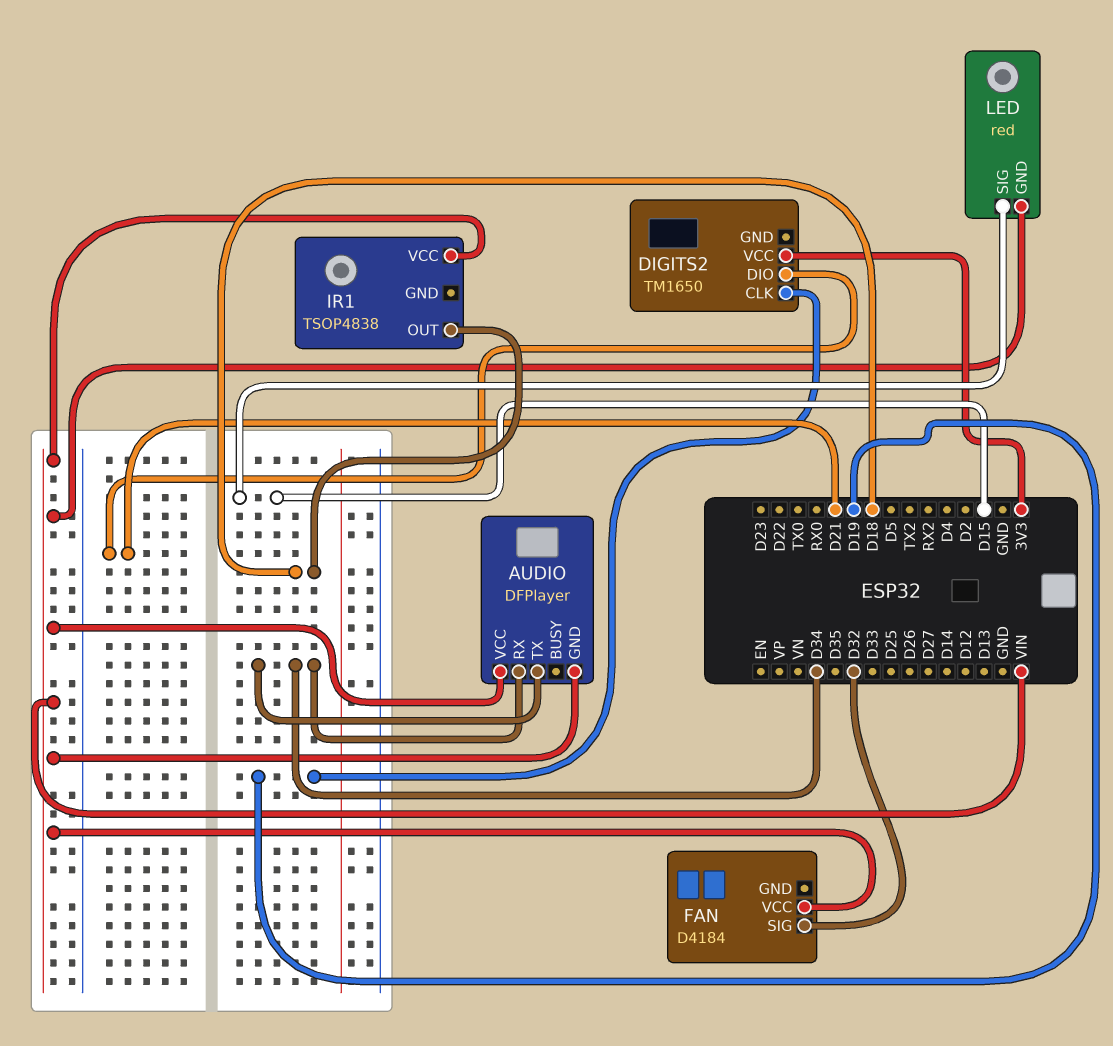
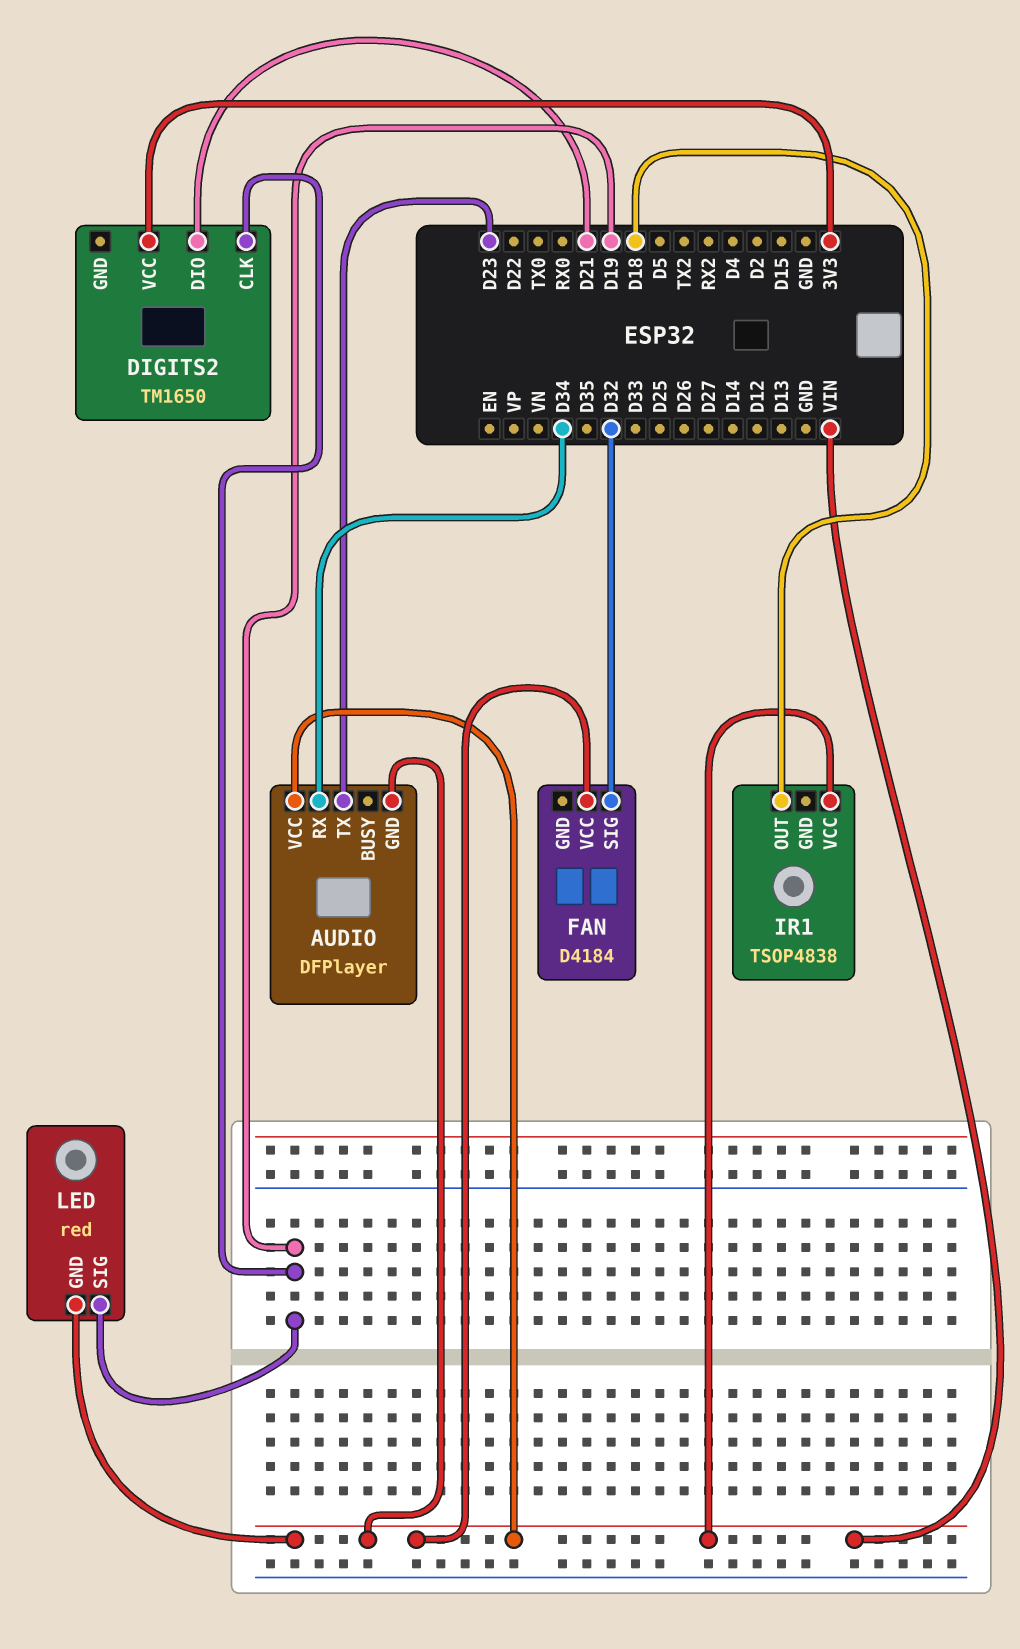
AUDIO pin TX: D34 -> D23
LED pin SIG: D15 -> D19

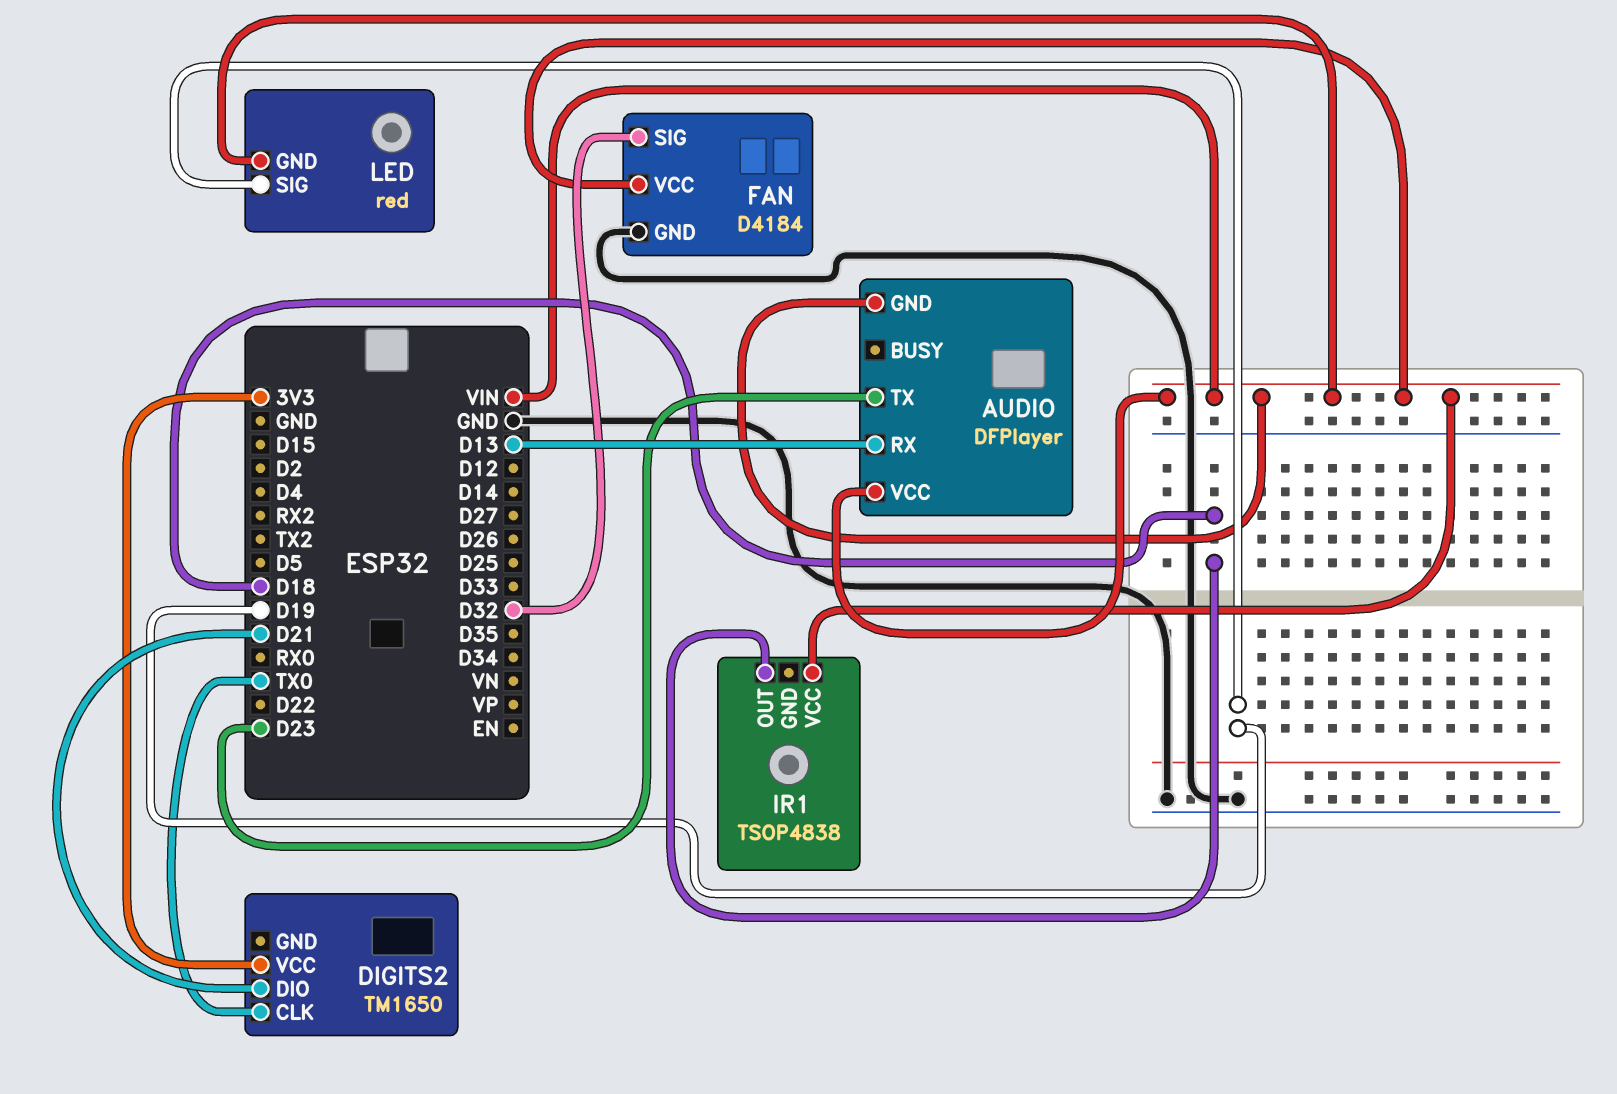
AUDIO pin RX: D34 -> D13
DIGITS2 pin CLK: D19 -> TX0
FAN pin GND: none -> GND

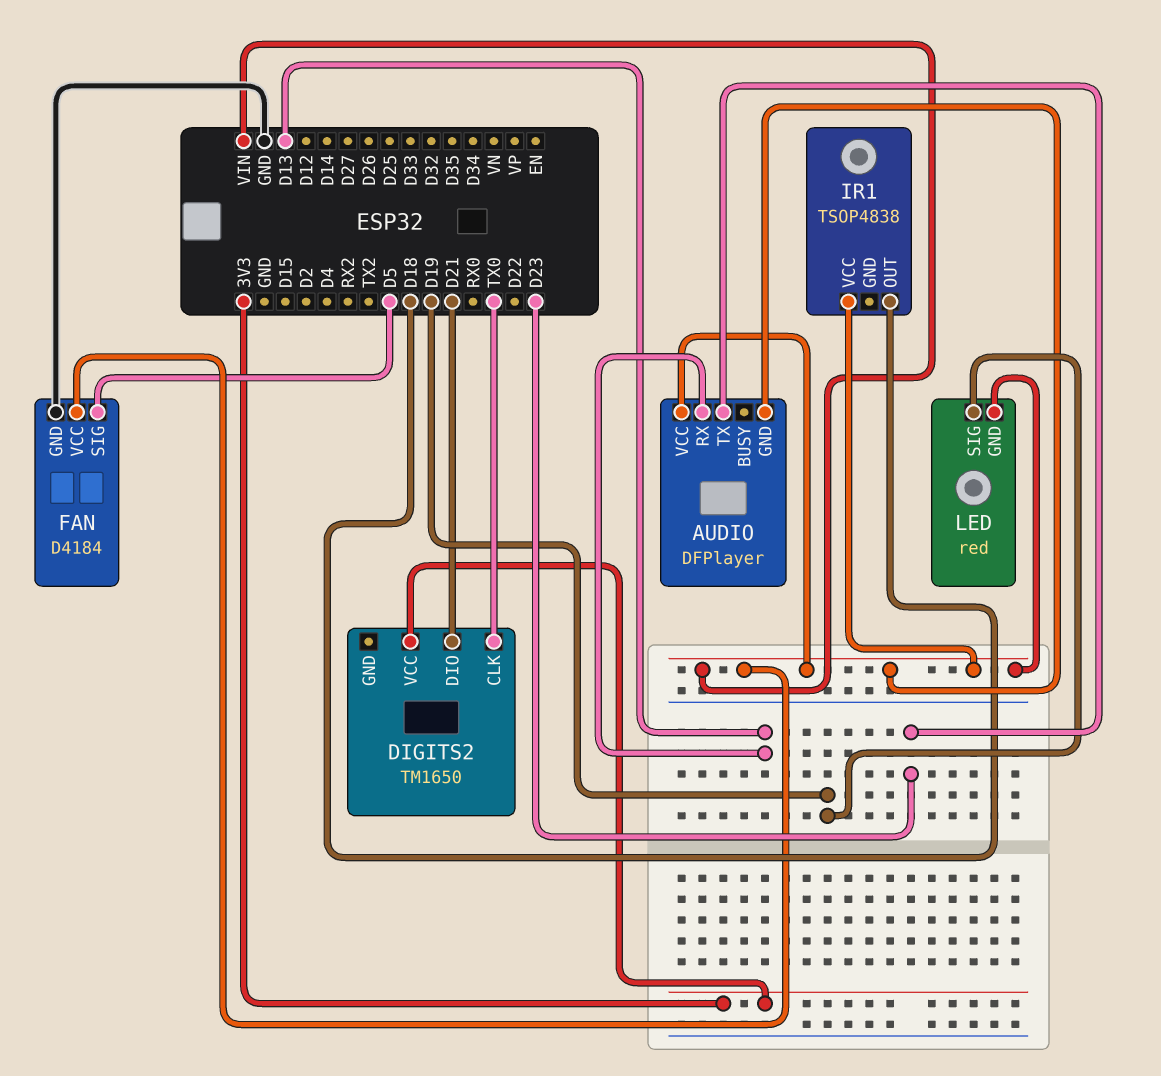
FAN pin SIG: D32 -> D5

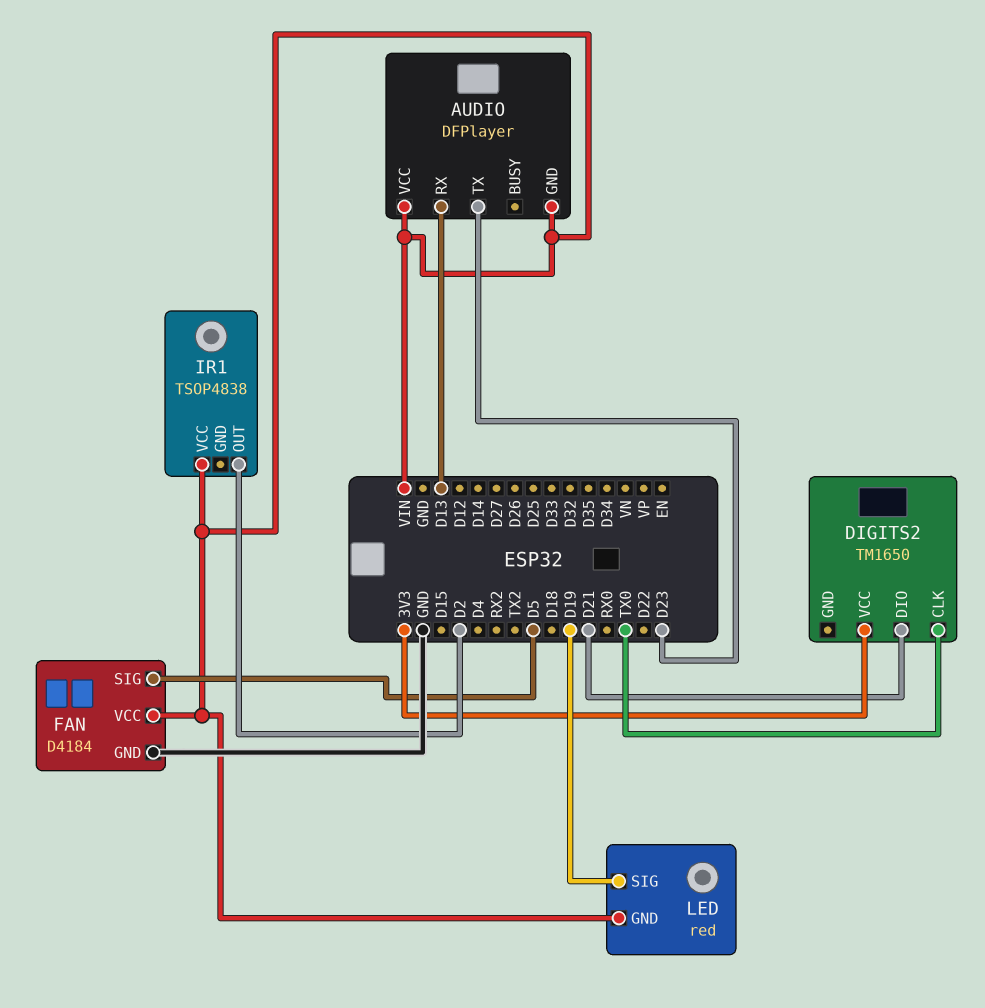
IR1 pin OUT: D18 -> D2

